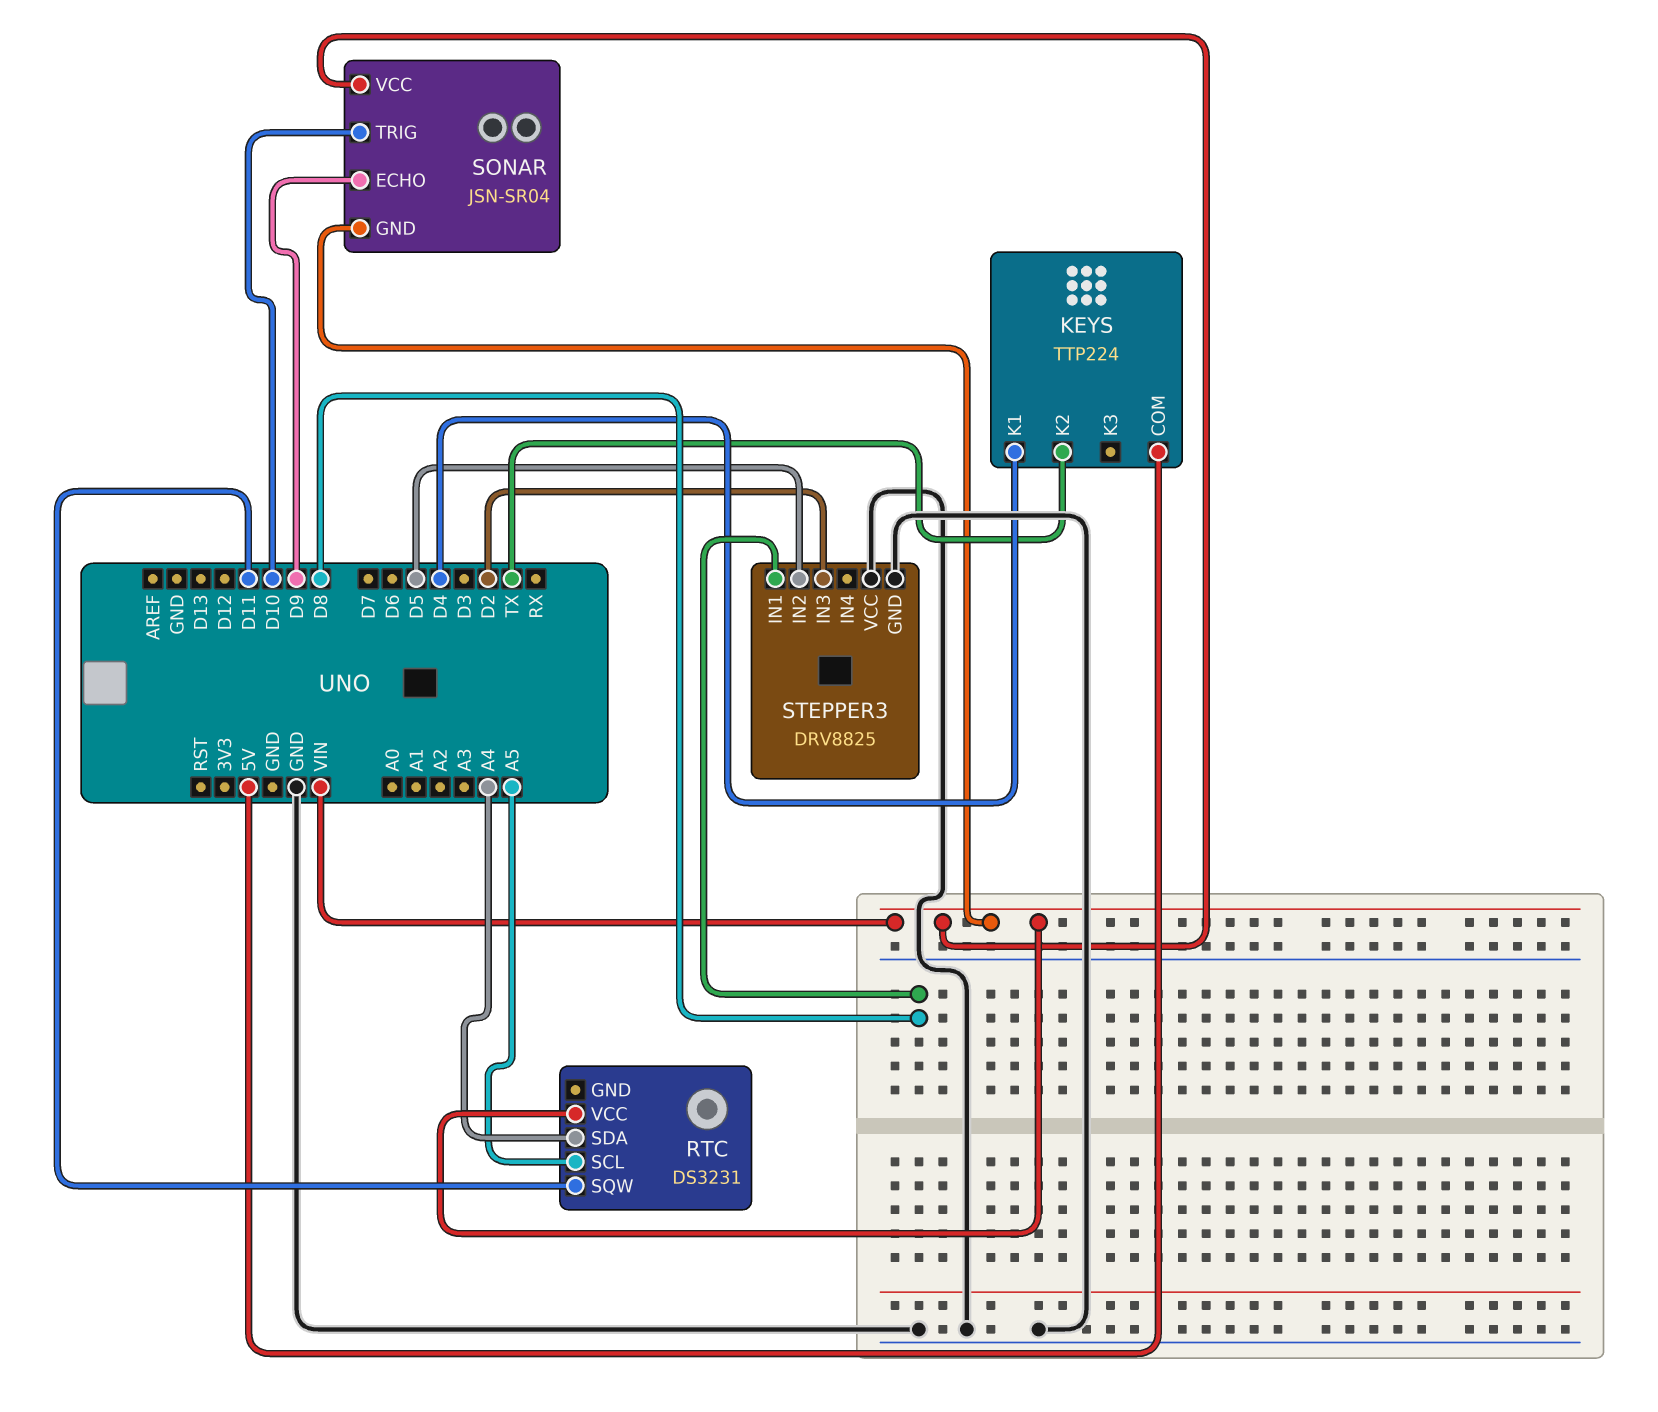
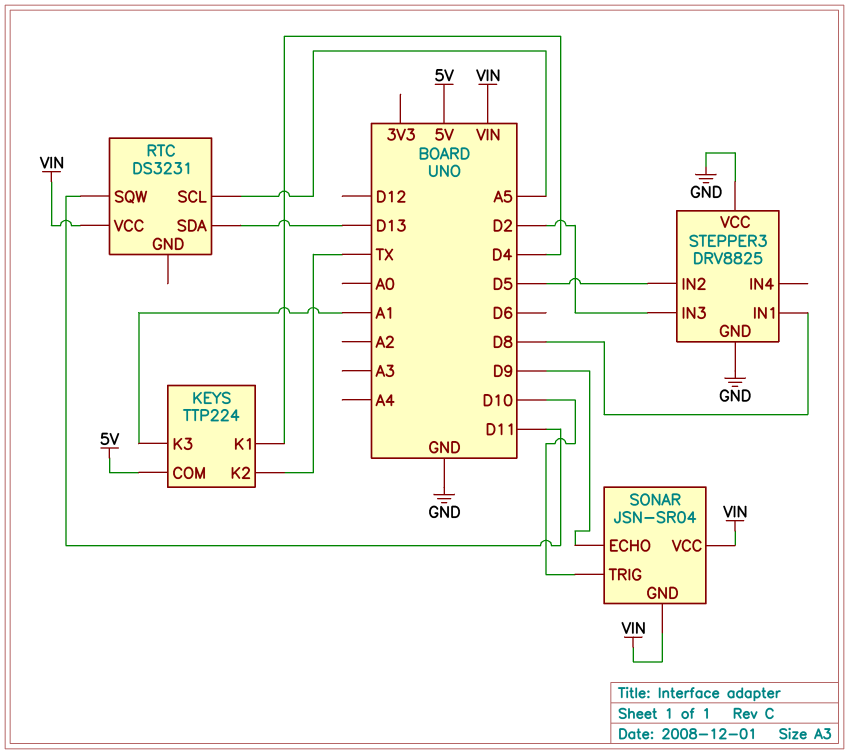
KEYS pin K3: none -> A1
RTC pin SDA: A4 -> D13

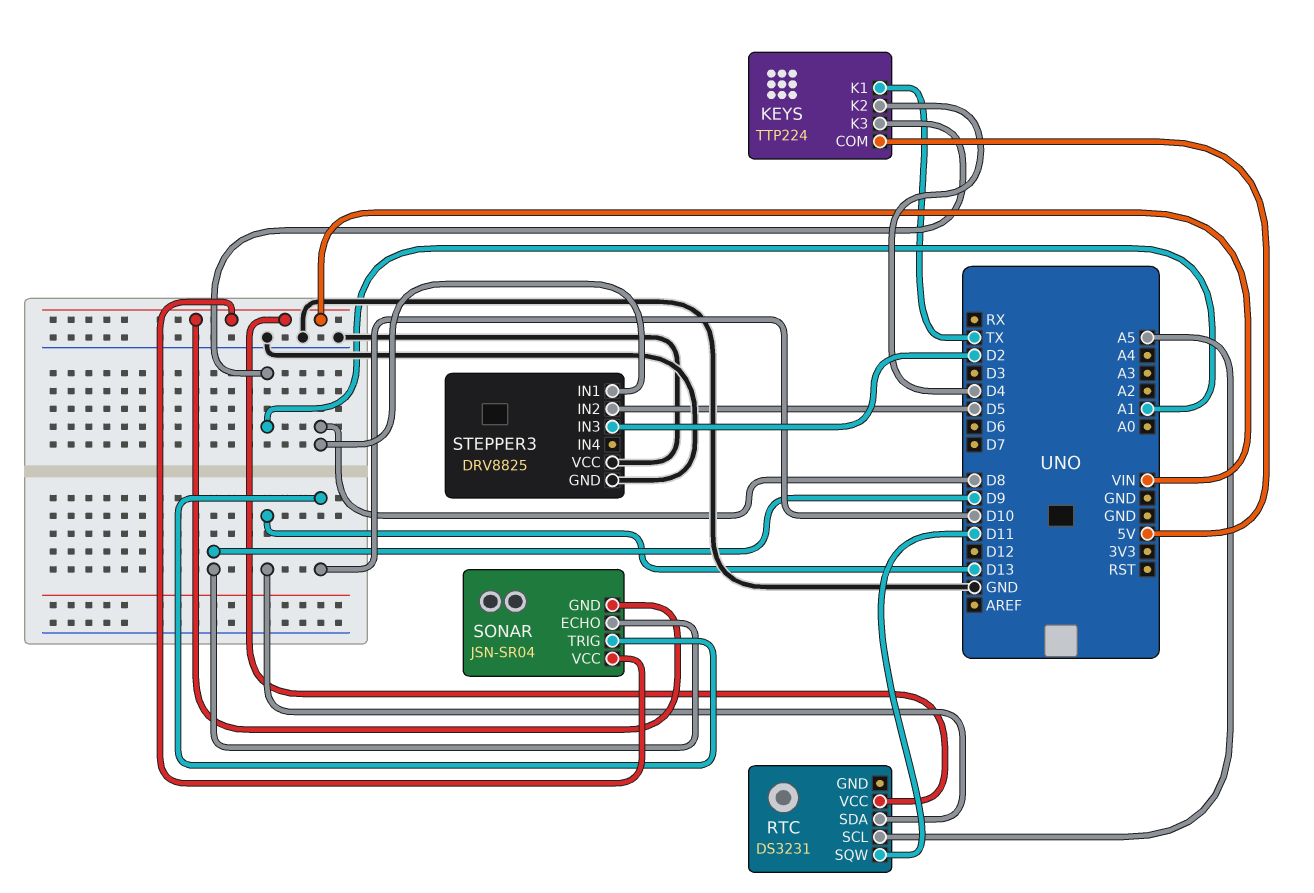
KEYS pin K1: D4 -> TX
KEYS pin K2: TX -> D4

